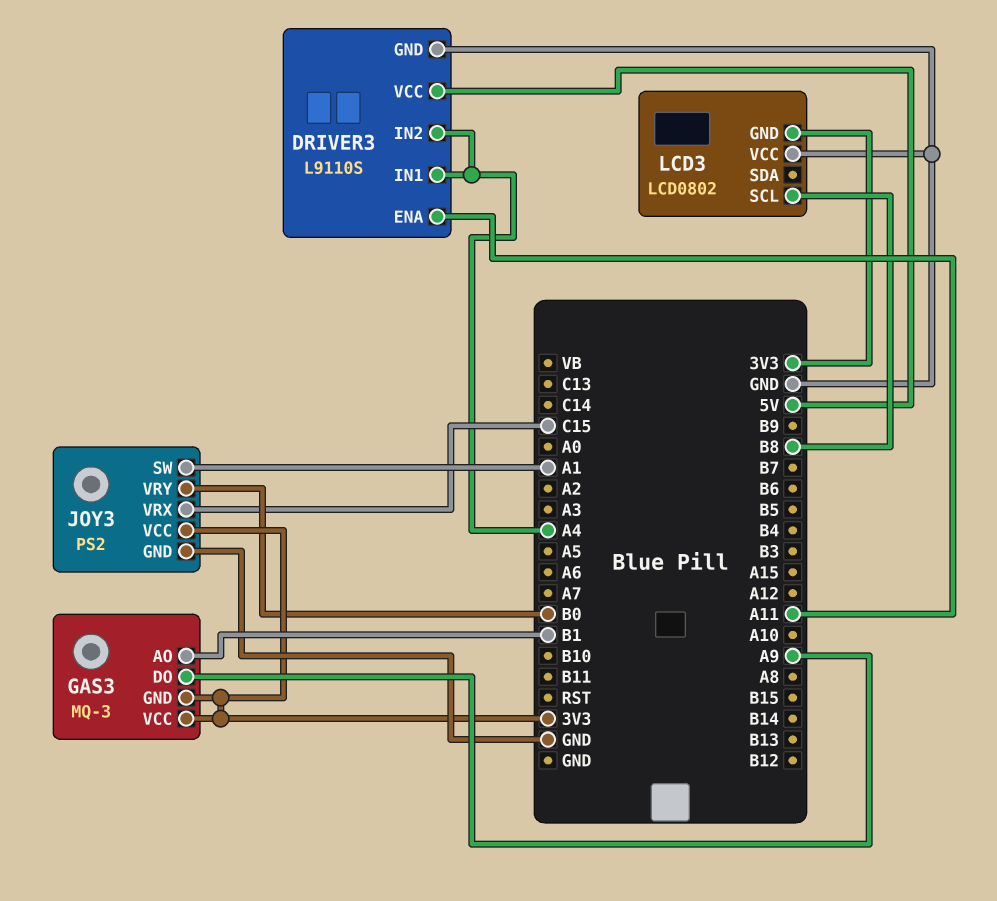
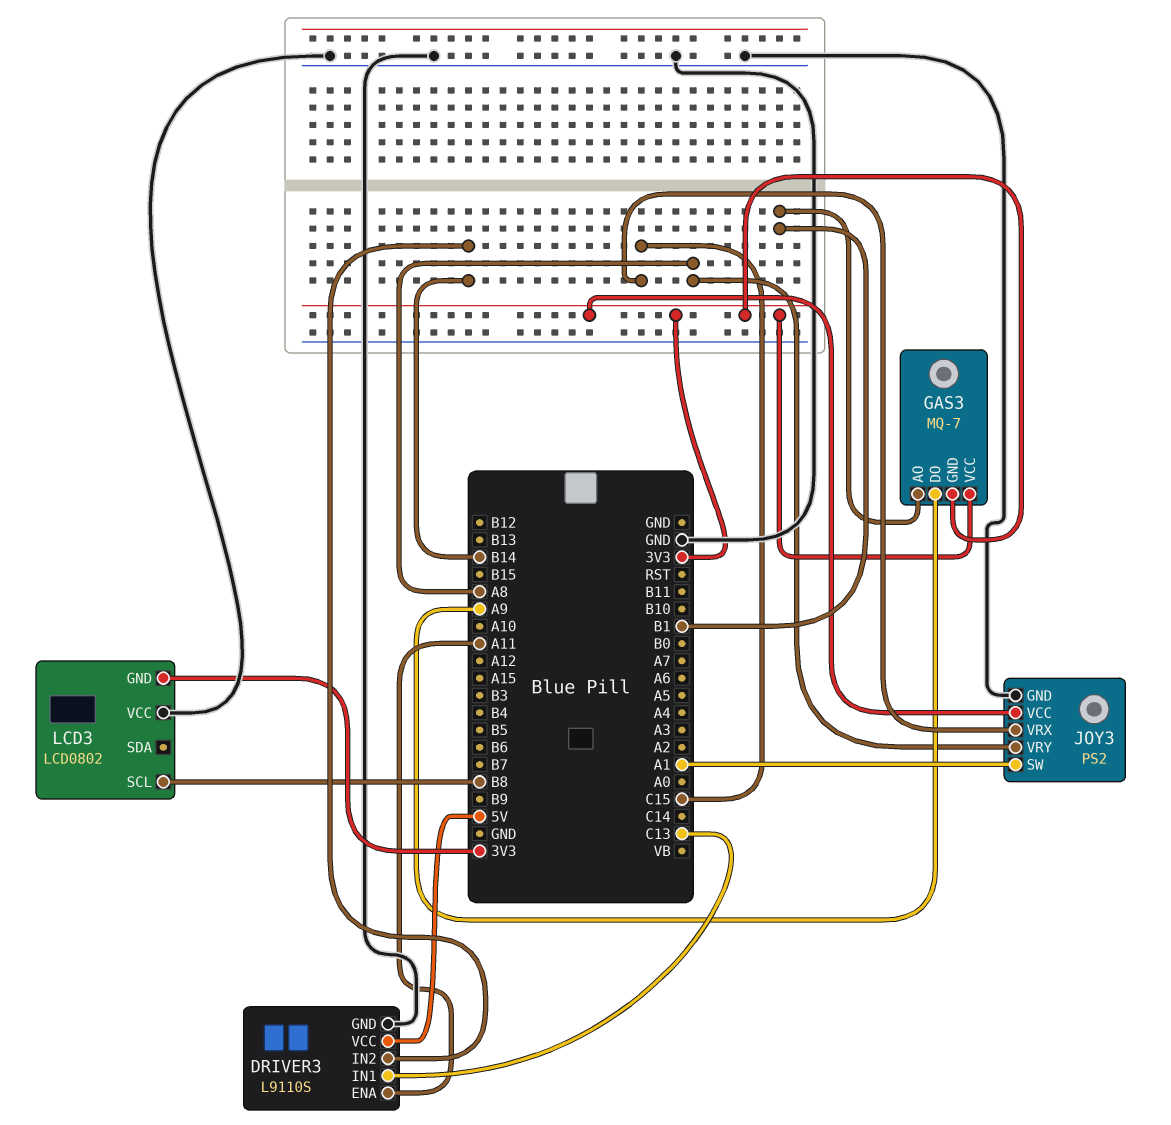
DRIVER3 pin IN1: A4 -> C13
DRIVER3 pin IN2: A4 -> B14
GAS3: MQ-3 -> MQ-7
JOY3 pin VRY: B0 -> A8

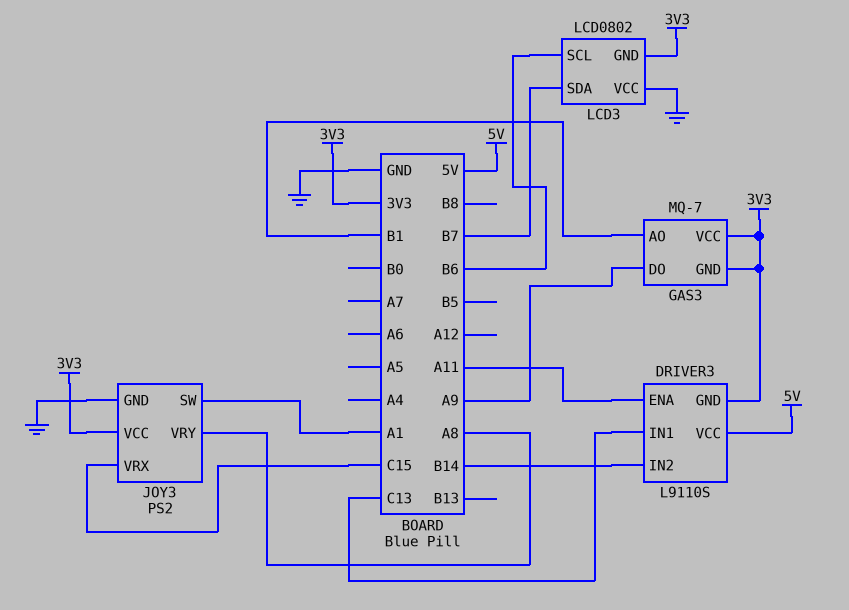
DRIVER3 pin GND: GND -> 3V3
LCD3 pin SCL: B8 -> B6
LCD3 pin SDA: none -> B7

